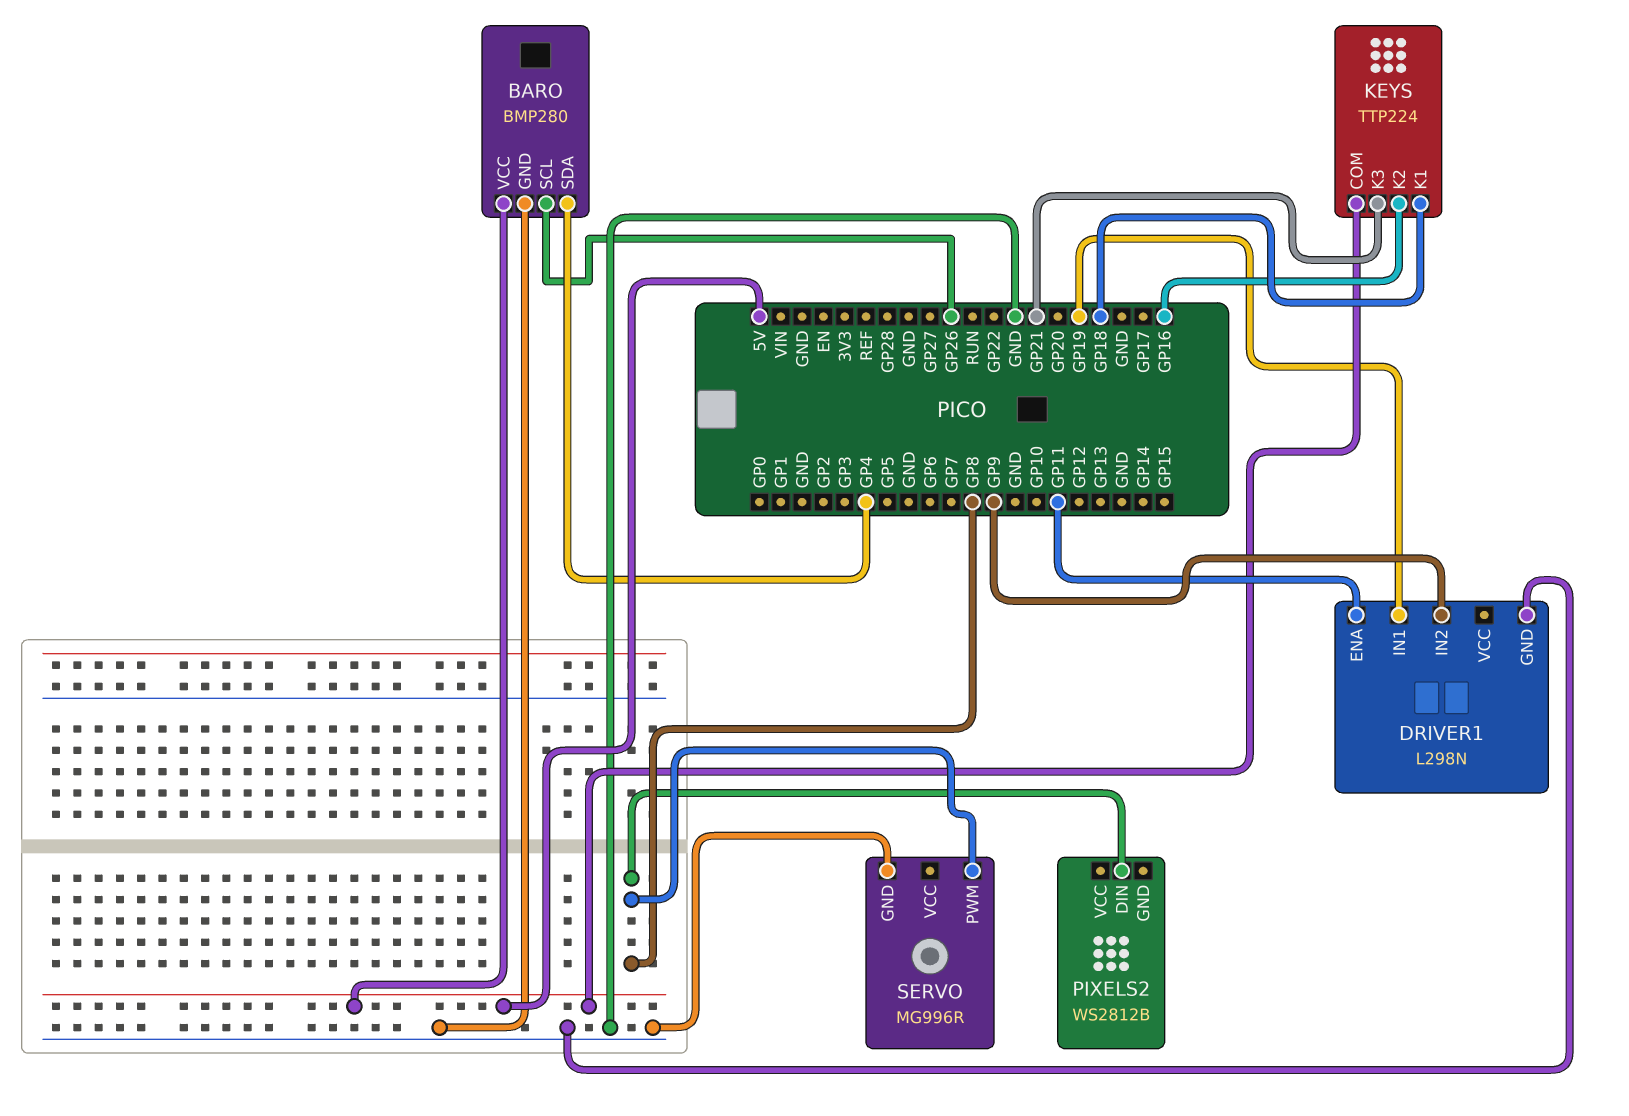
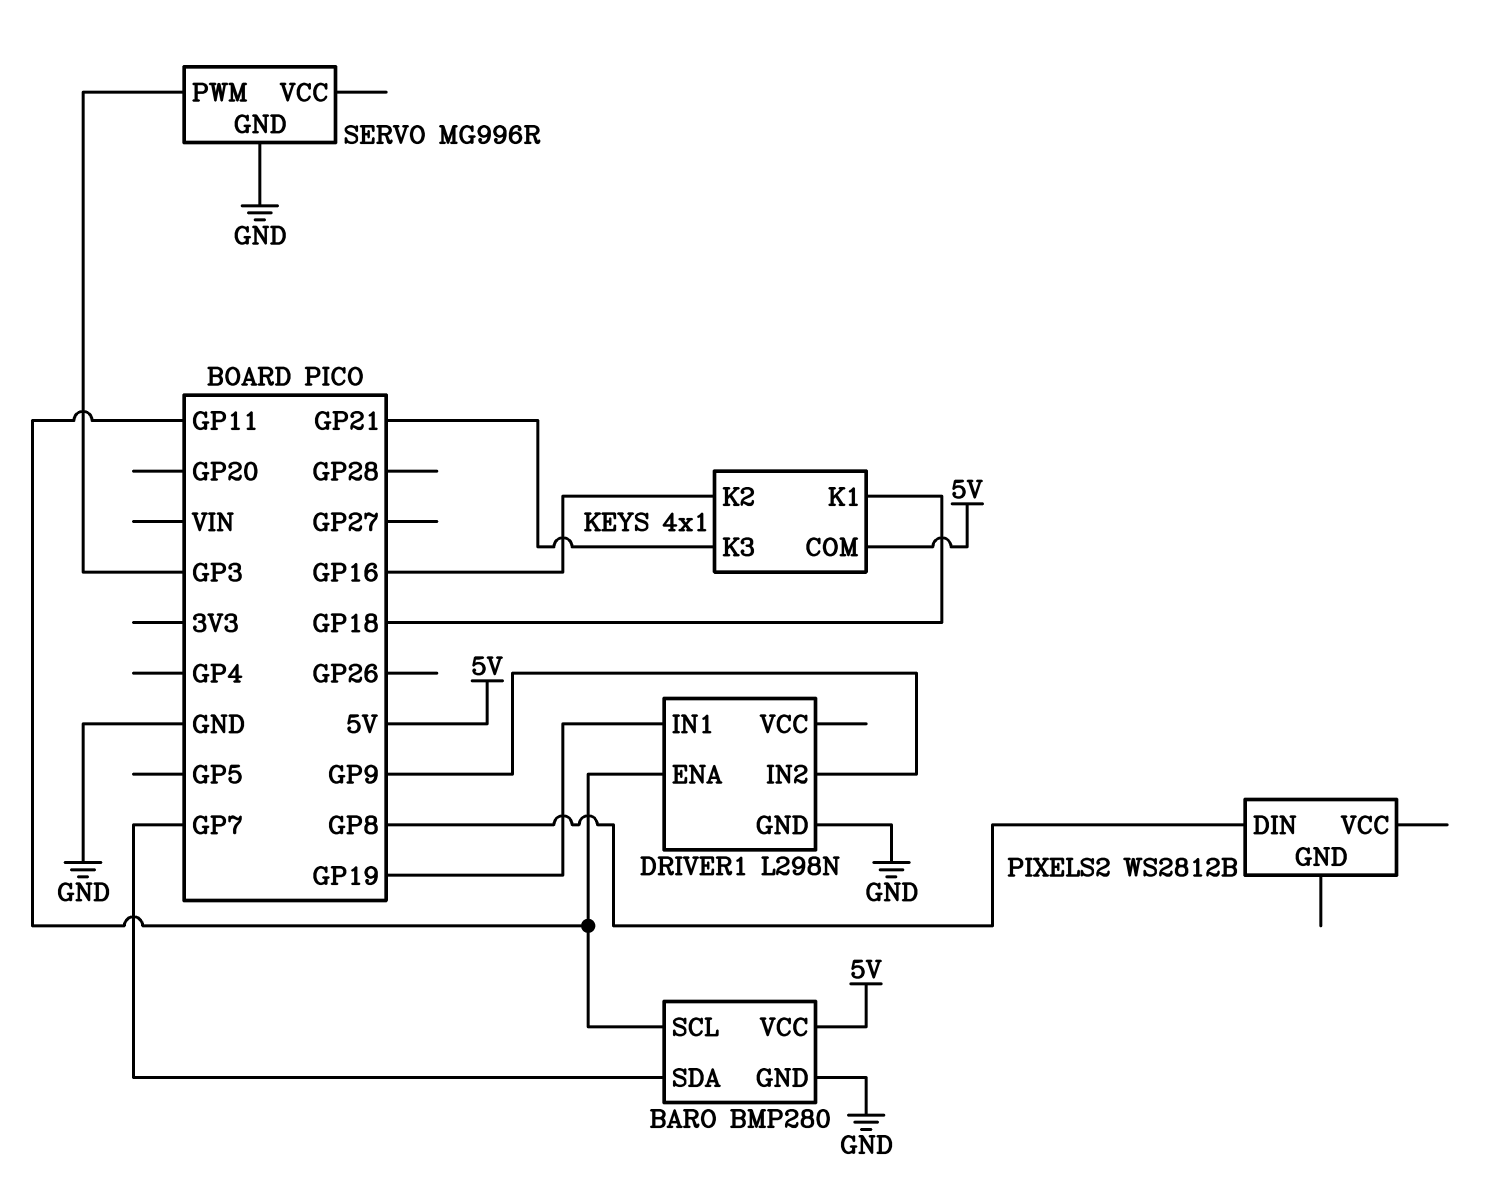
BARO pin SCL: GP26 -> GP11
BARO pin SDA: GP4 -> GP7
KEYS: TTP224 -> 4x1
SERVO pin PWM: GP8 -> GP3

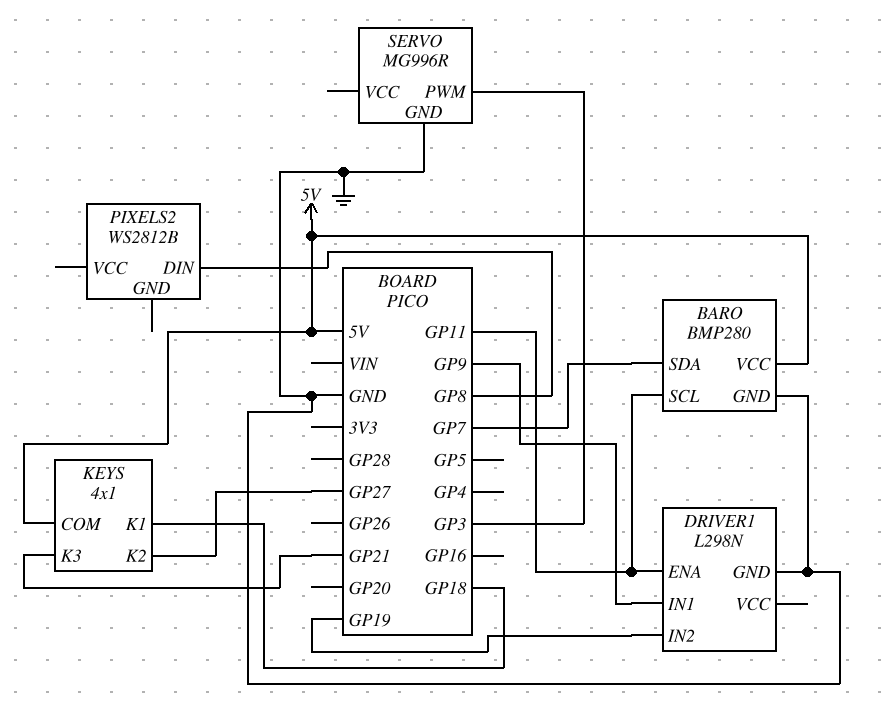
DRIVER1 pin IN1: GP19 -> GP9
DRIVER1 pin IN2: GP9 -> GP19
KEYS pin K2: GP16 -> GP27

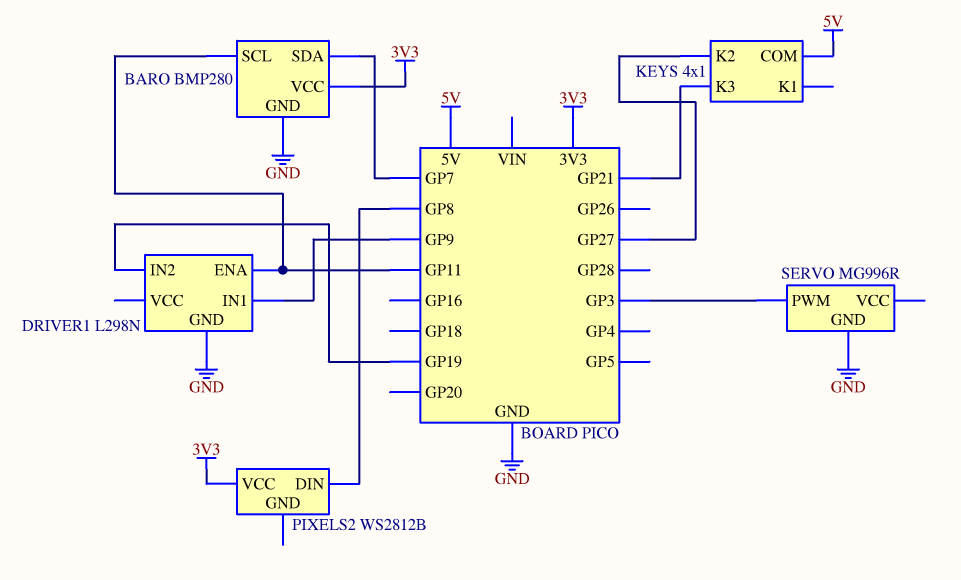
BARO pin VCC: 5V -> 3V3
KEYS pin K1: GP18 -> none
PIXELS2 pin VCC: none -> 3V3

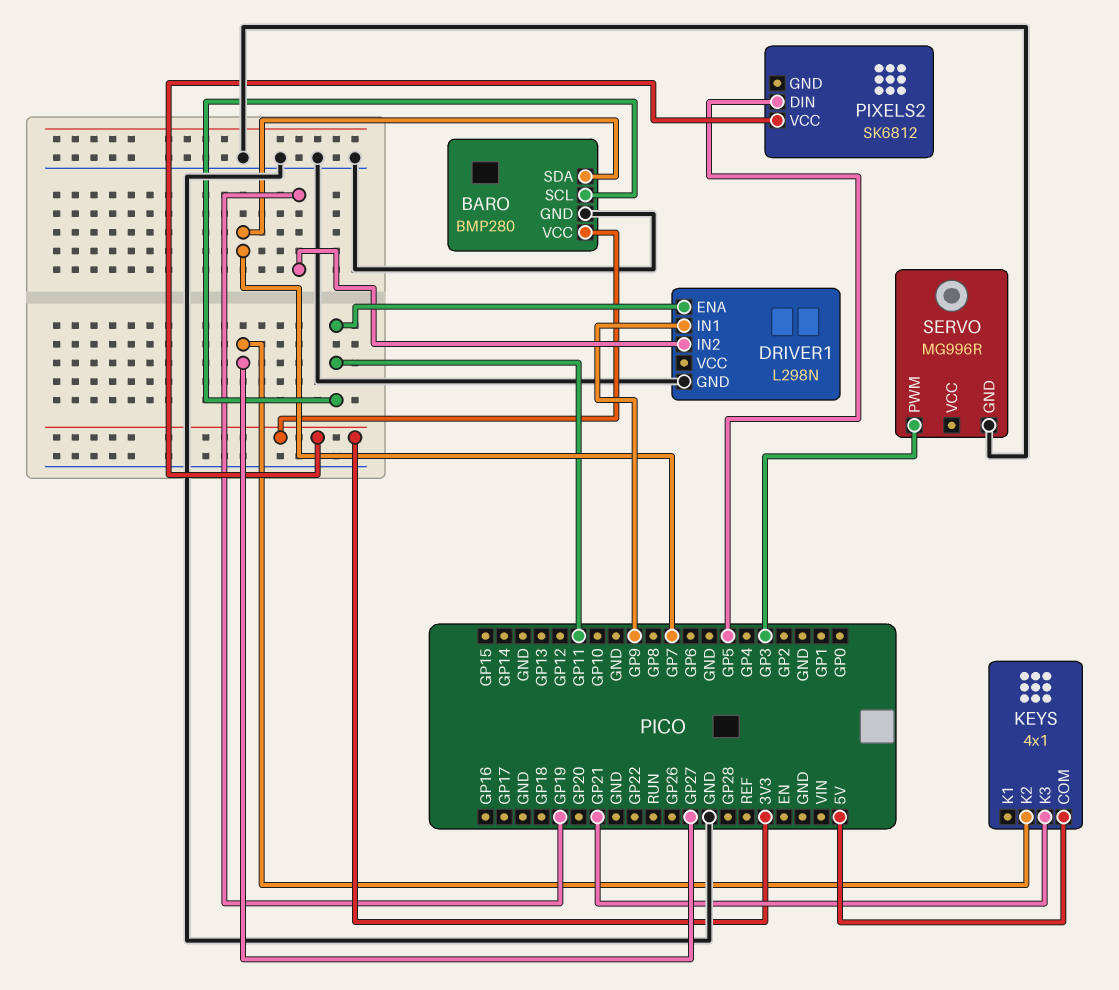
PIXELS2: WS2812B -> SK6812
PIXELS2 pin DIN: GP8 -> GP5

